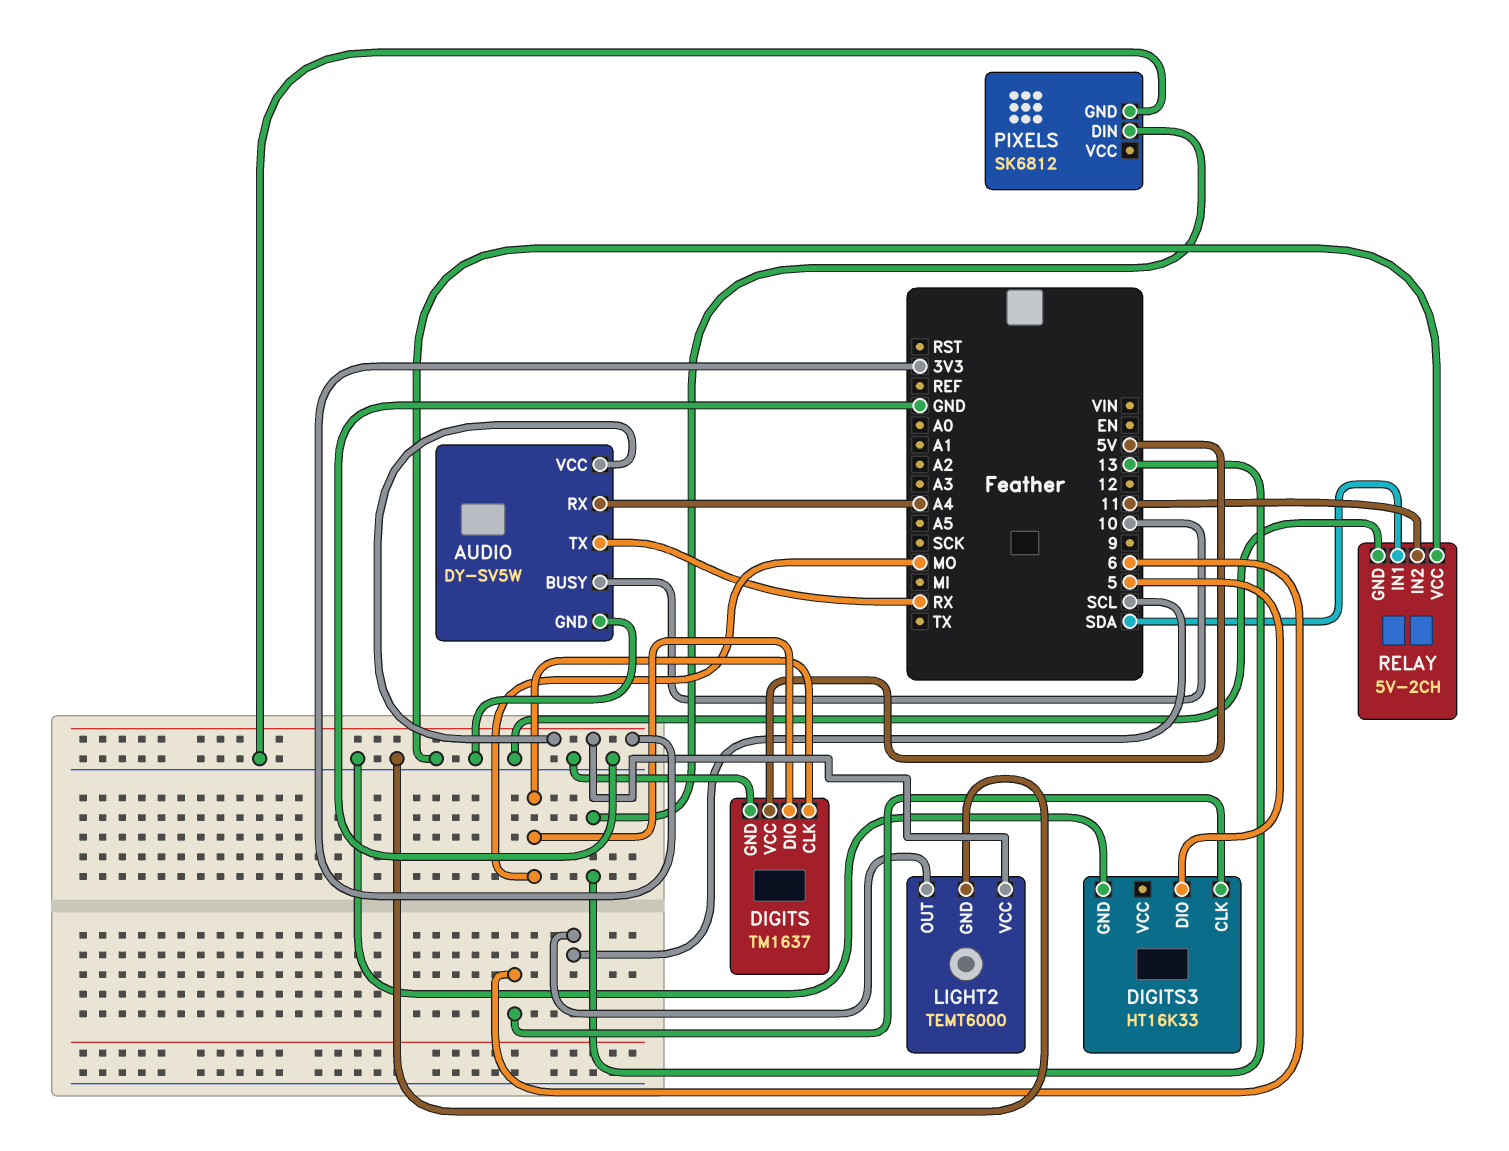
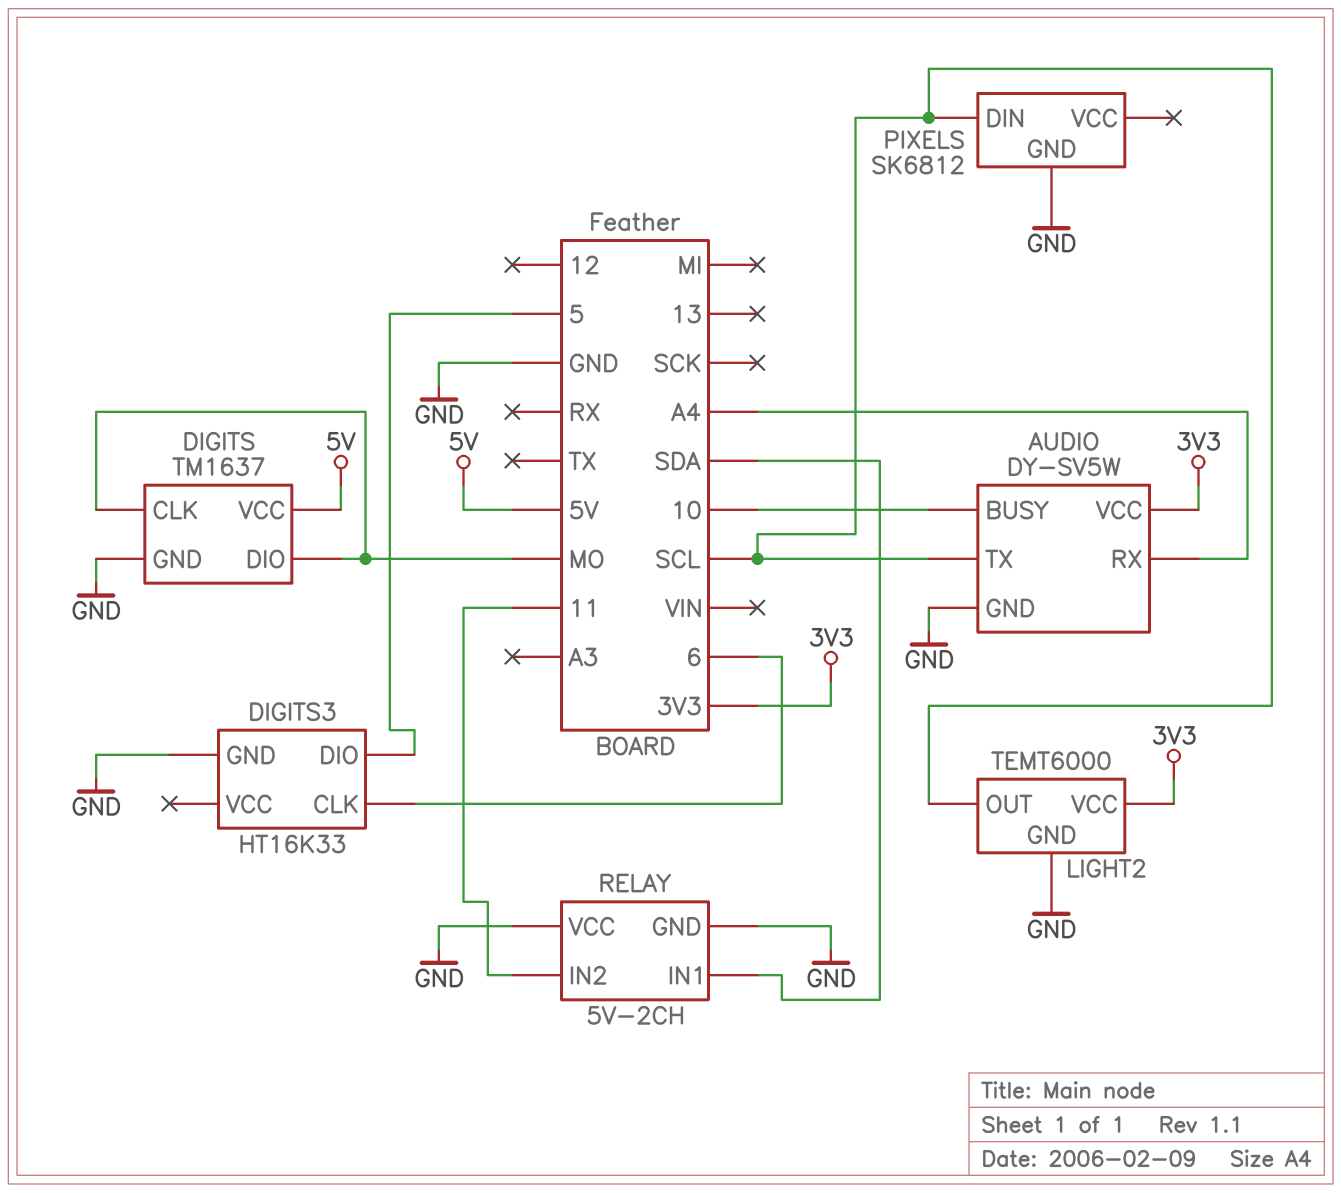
AUDIO pin TX: RX -> SCL
PIXELS pin DIN: 13 -> SCL

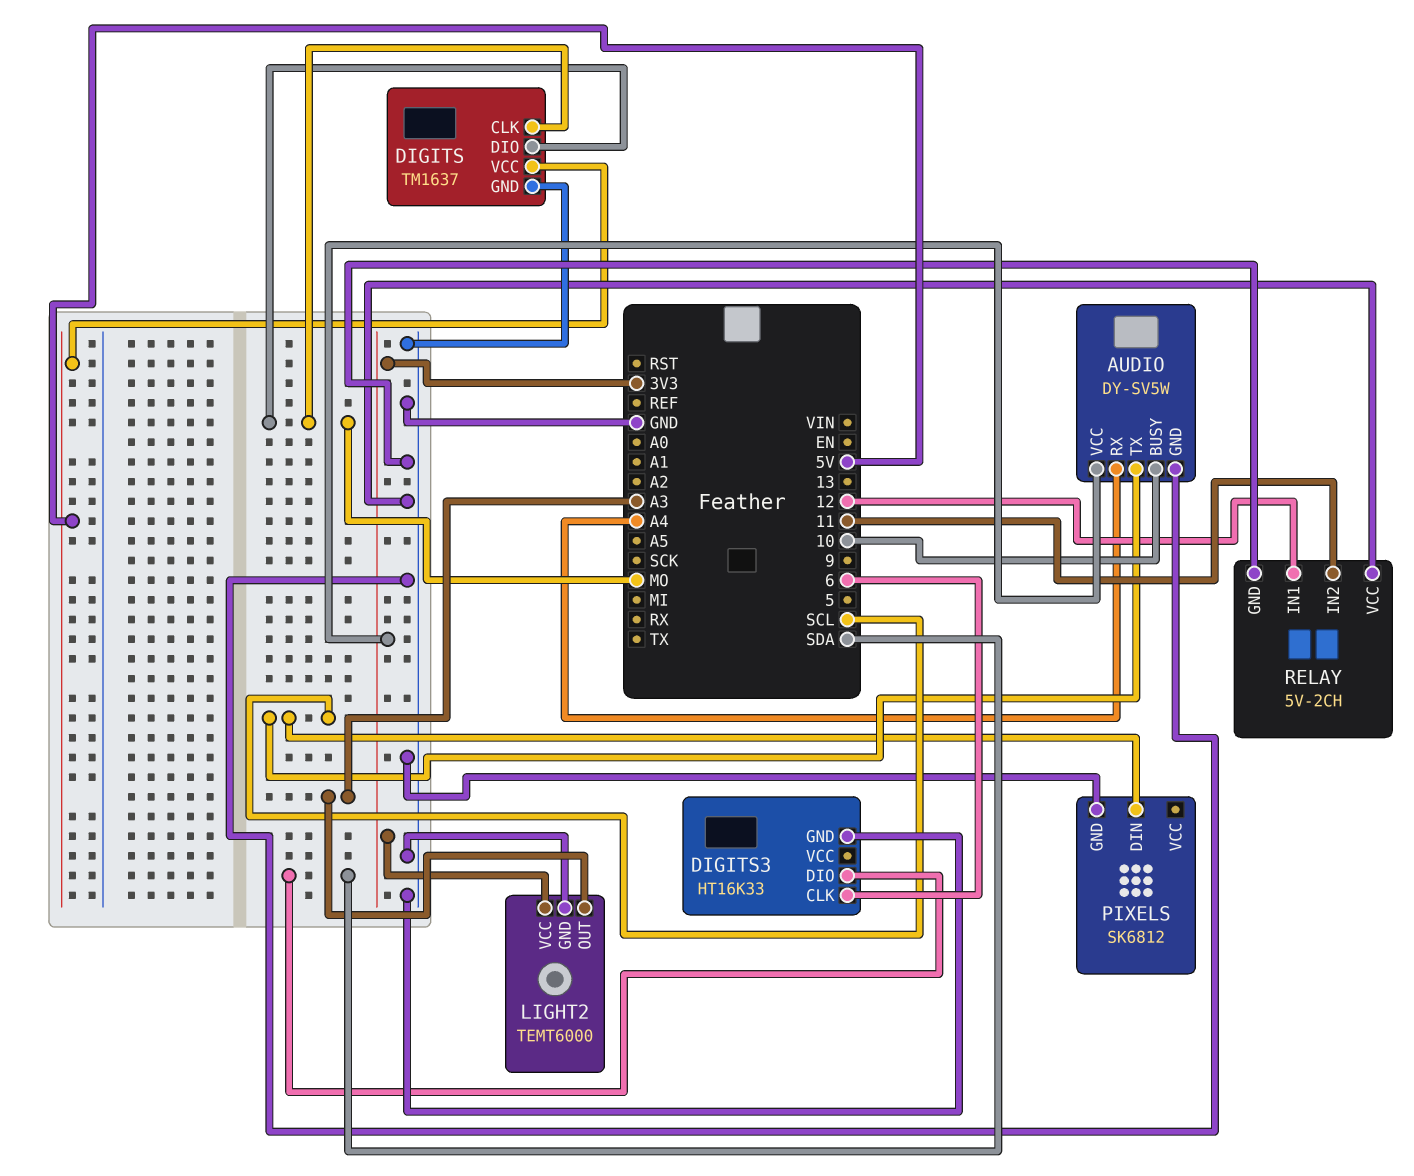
DIGITS3 pin DIO: 5 -> SDA
LIGHT2 pin OUT: SCL -> A3
RELAY pin IN1: SDA -> 12

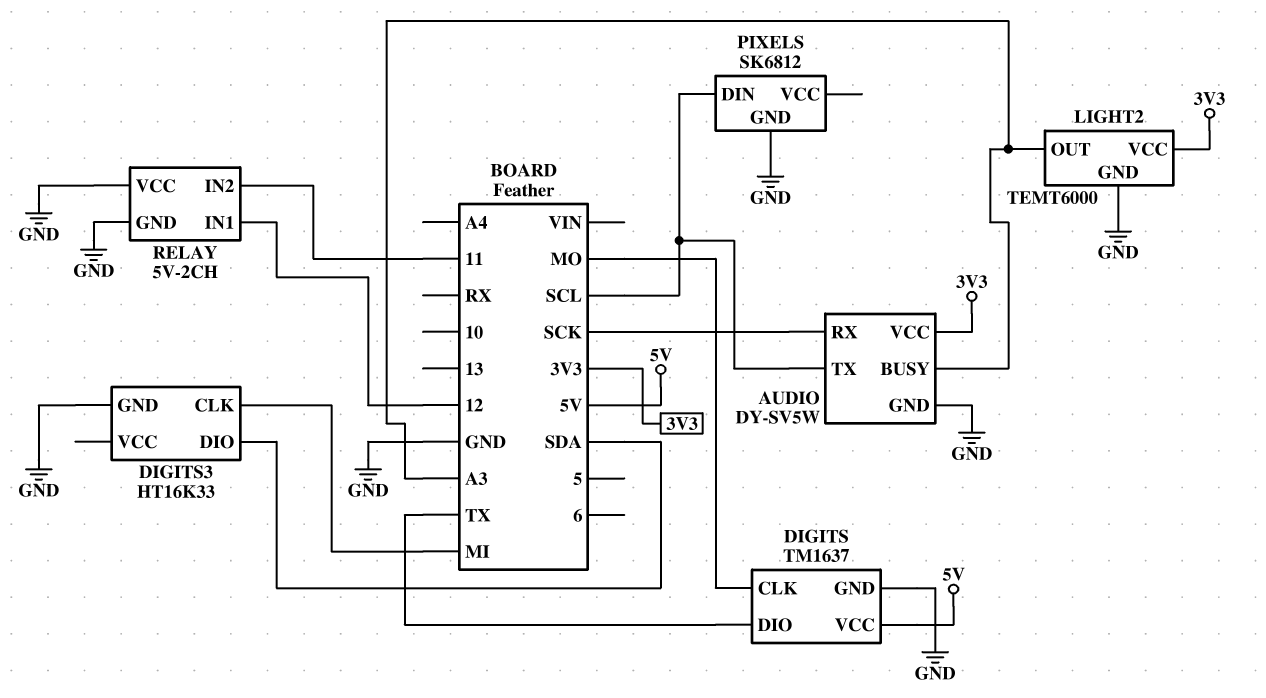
AUDIO pin BUSY: 10 -> A3
AUDIO pin RX: A4 -> SCK
DIGITS pin DIO: MO -> TX
DIGITS3 pin CLK: 6 -> MI

